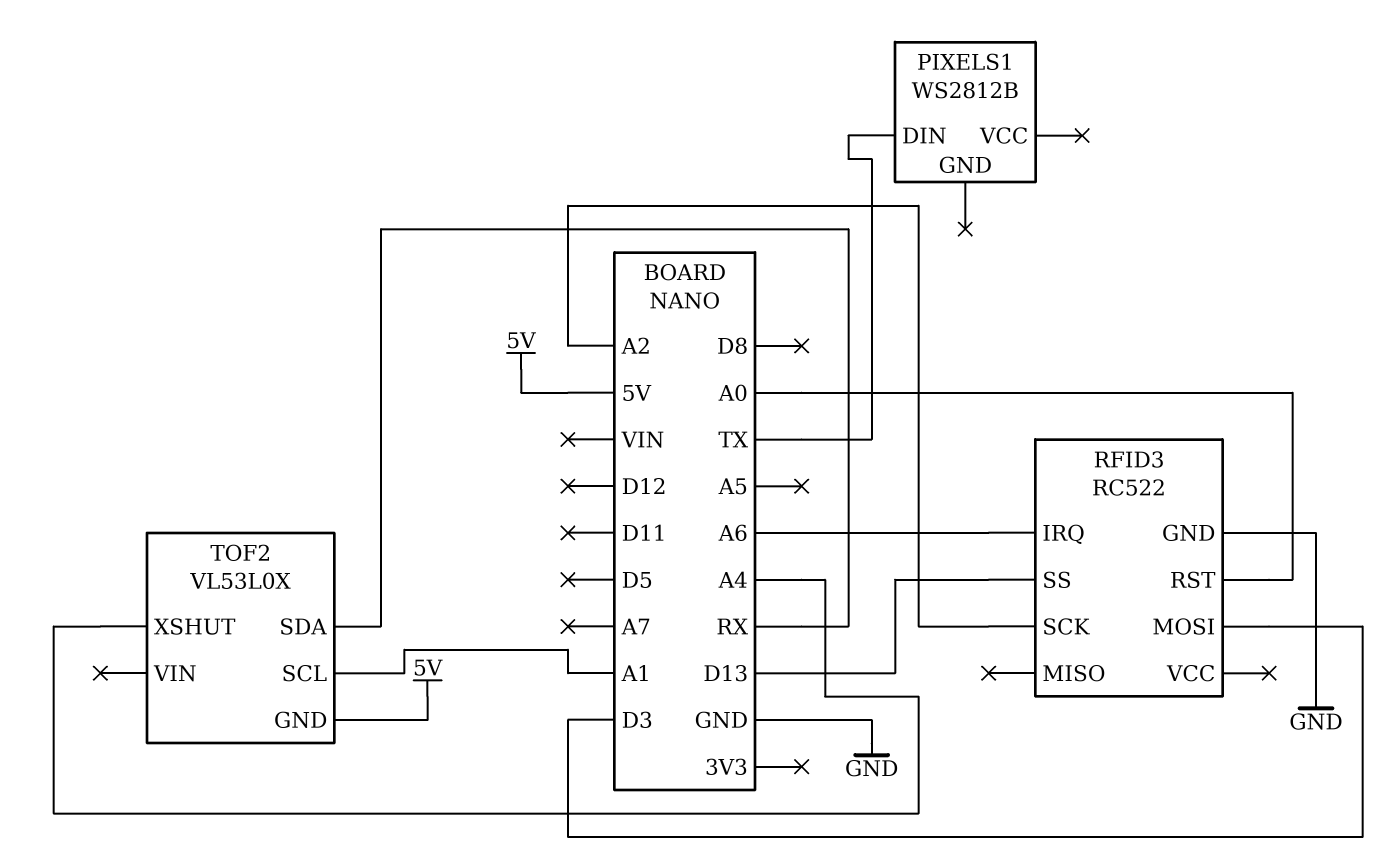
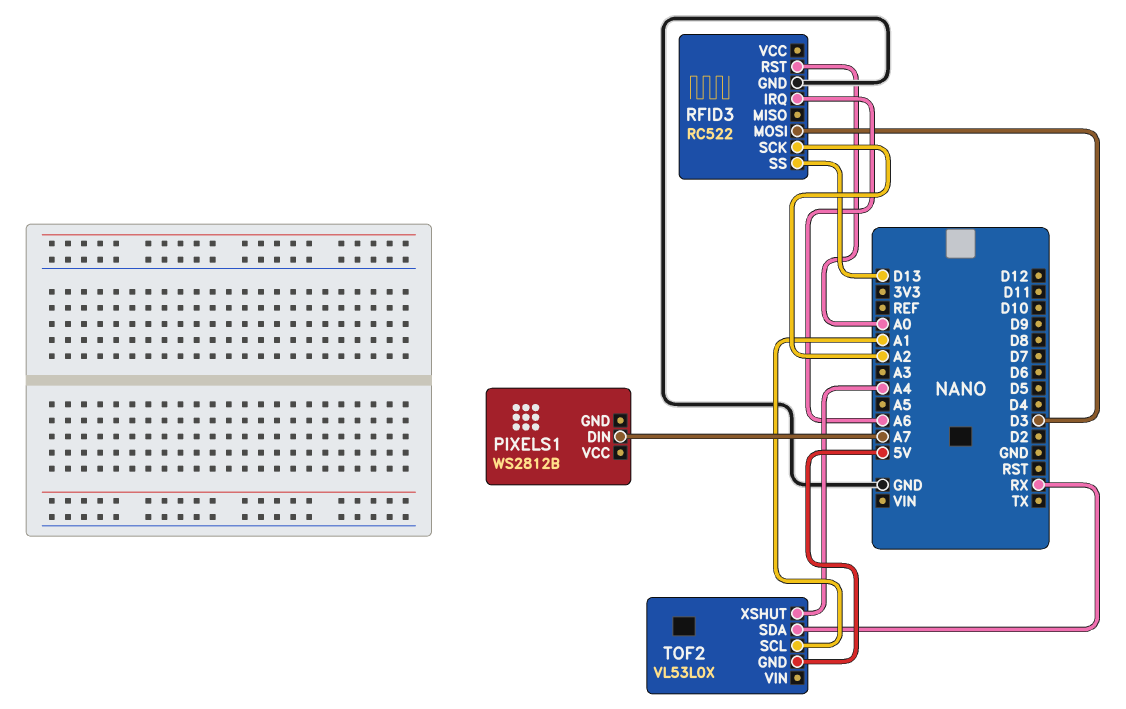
PIXELS1 pin DIN: TX -> A7

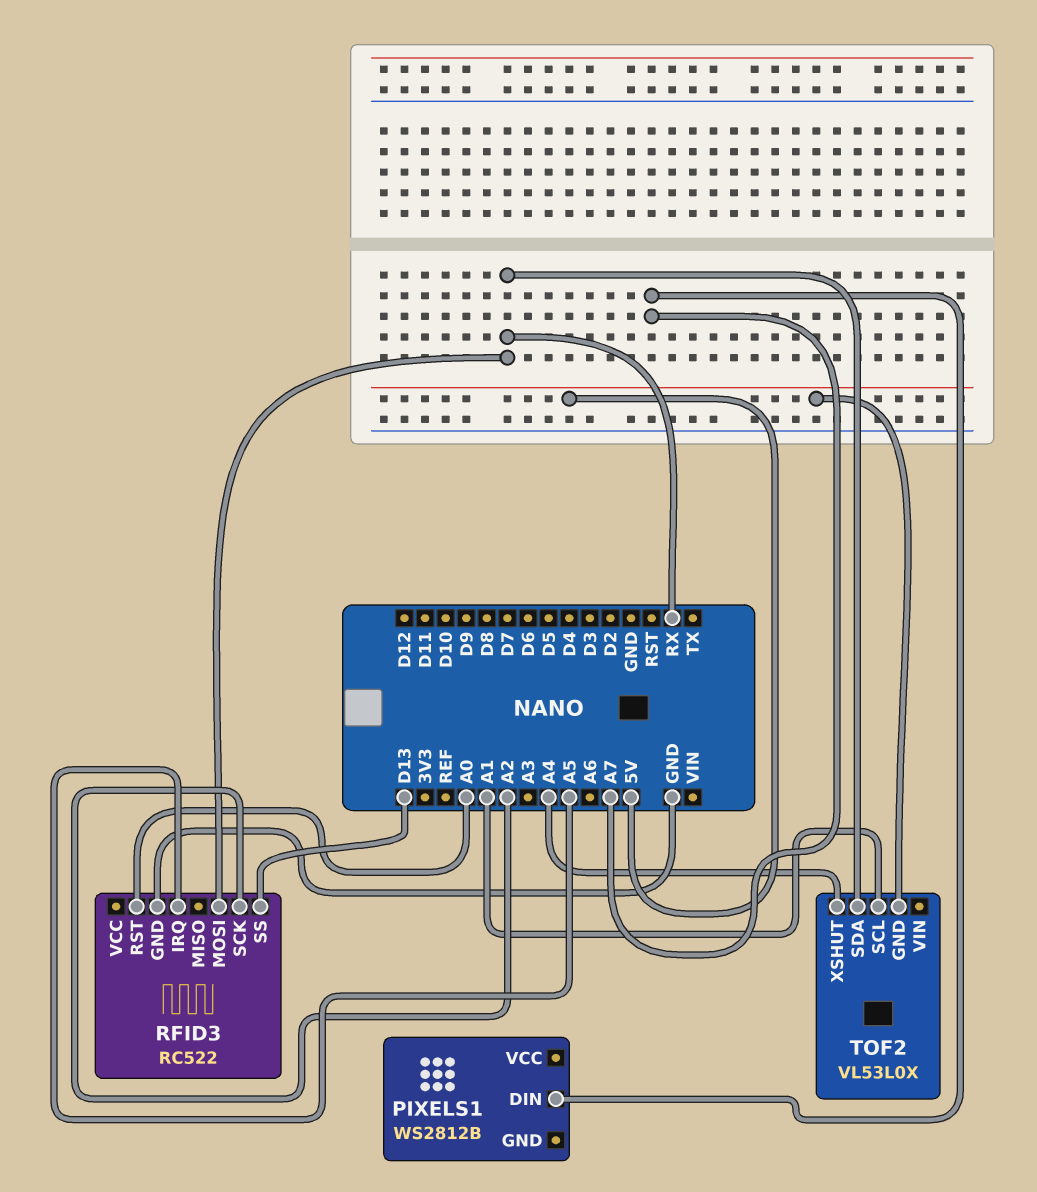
RFID3 pin IRQ: A6 -> A5
RFID3 pin MOSI: D3 -> RX

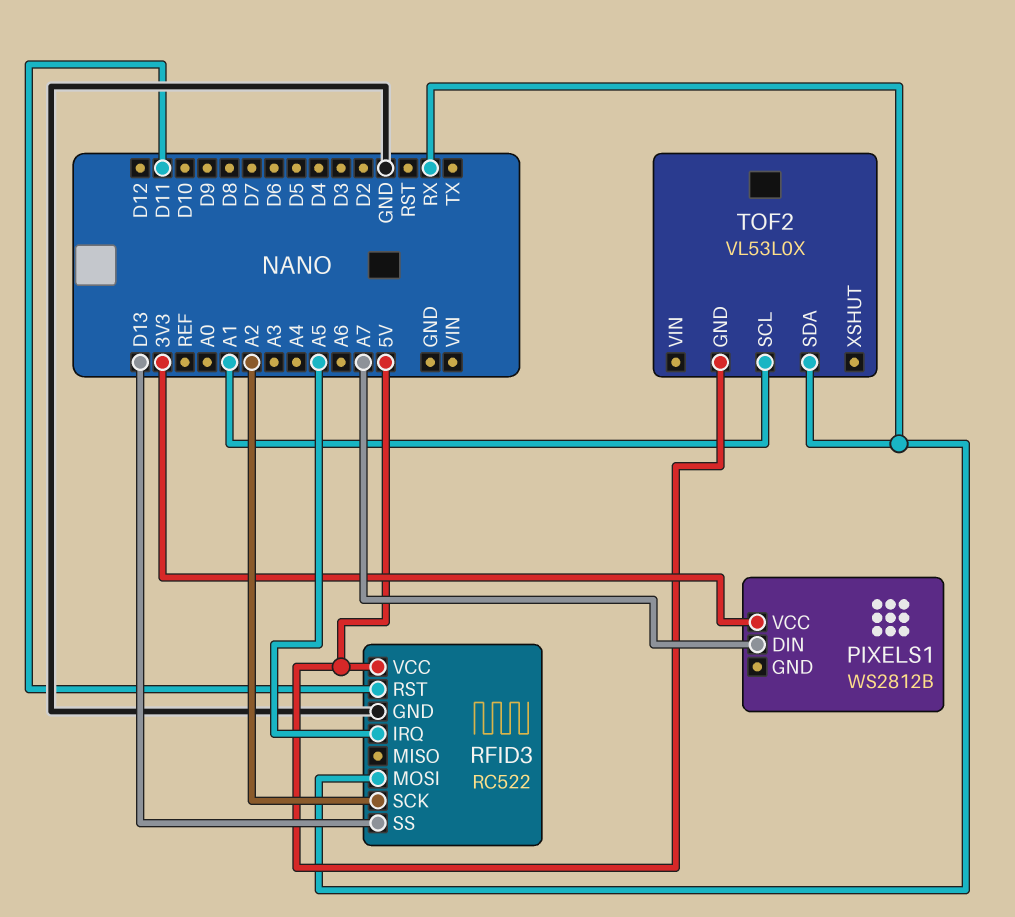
PIXELS1 pin VCC: none -> 3V3
RFID3 pin RST: A0 -> D11
RFID3 pin VCC: none -> 5V
TOF2 pin XSHUT: A4 -> none

